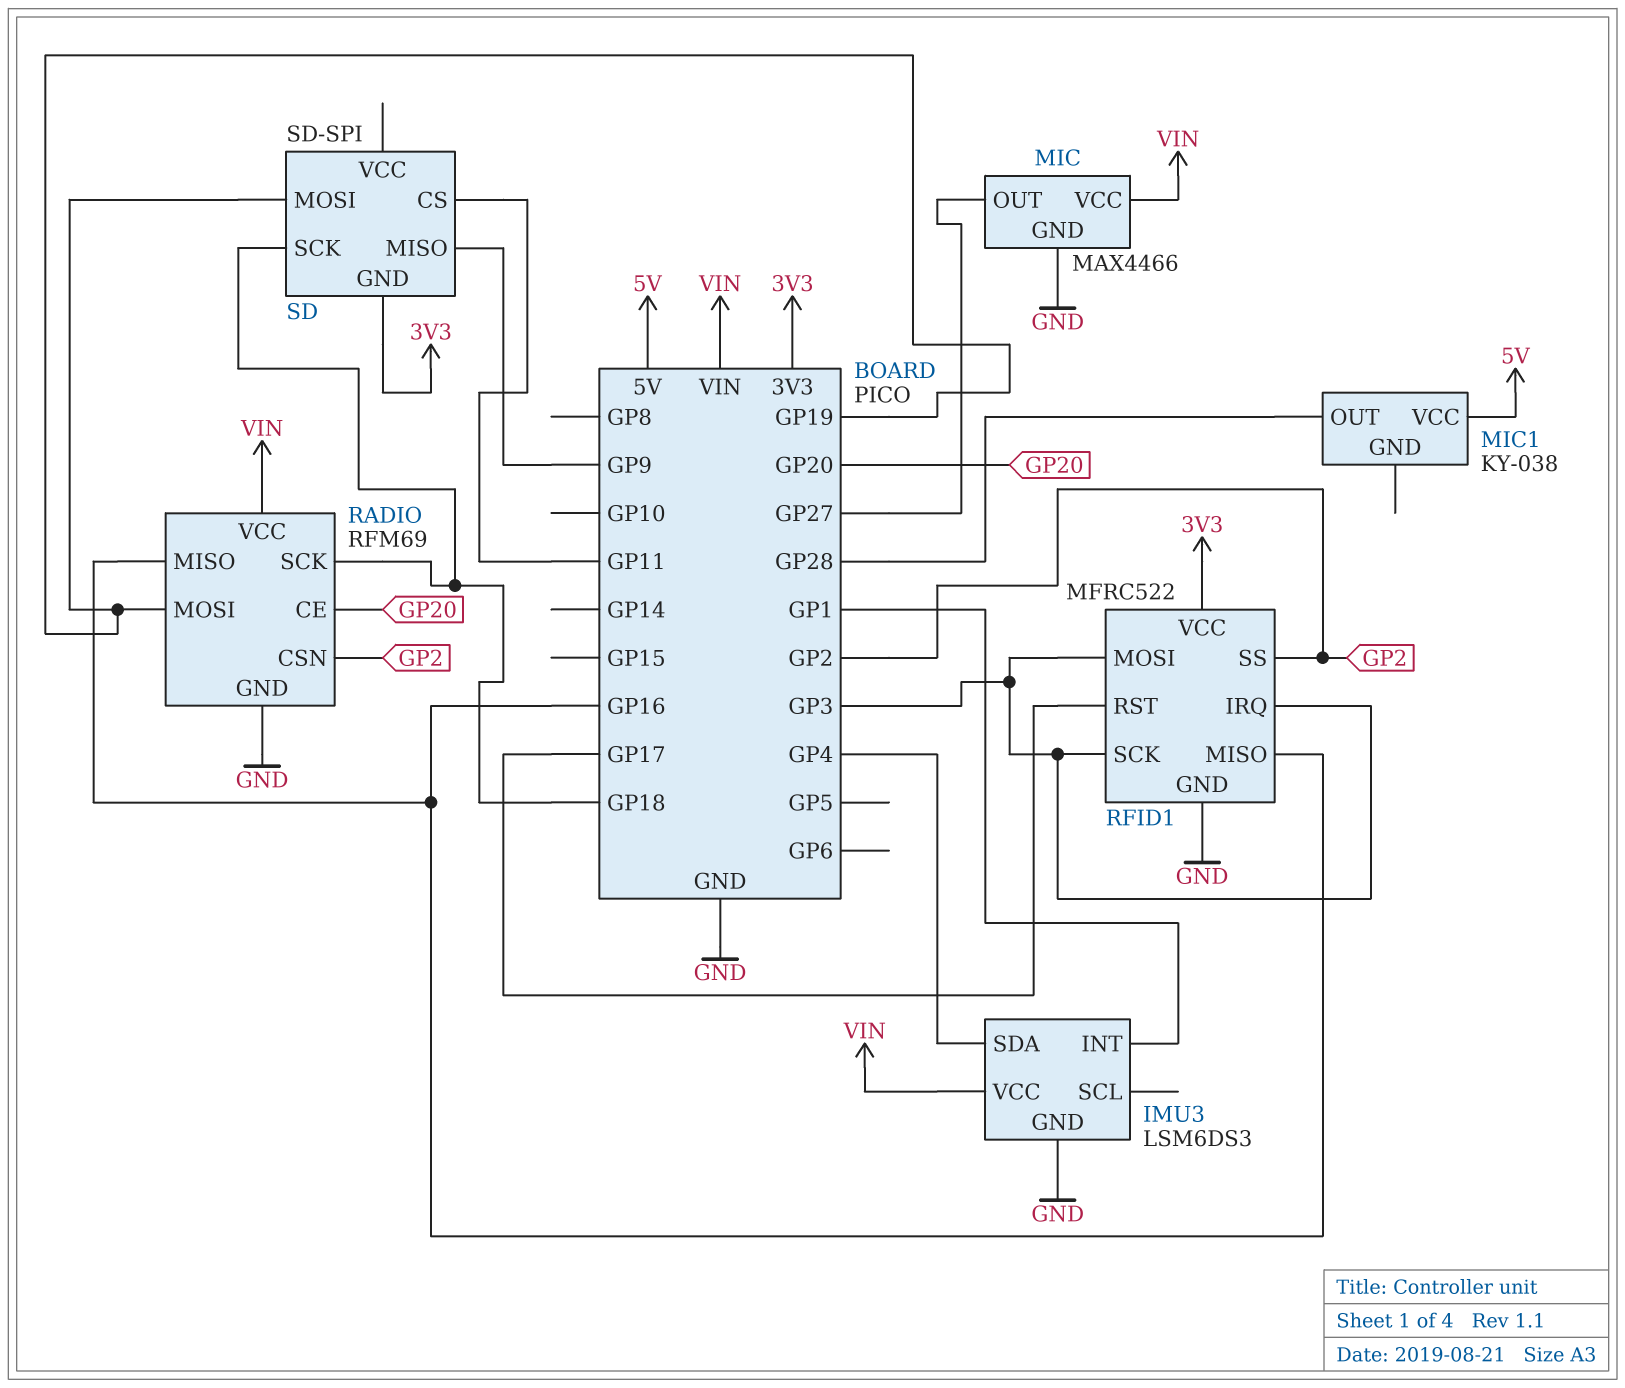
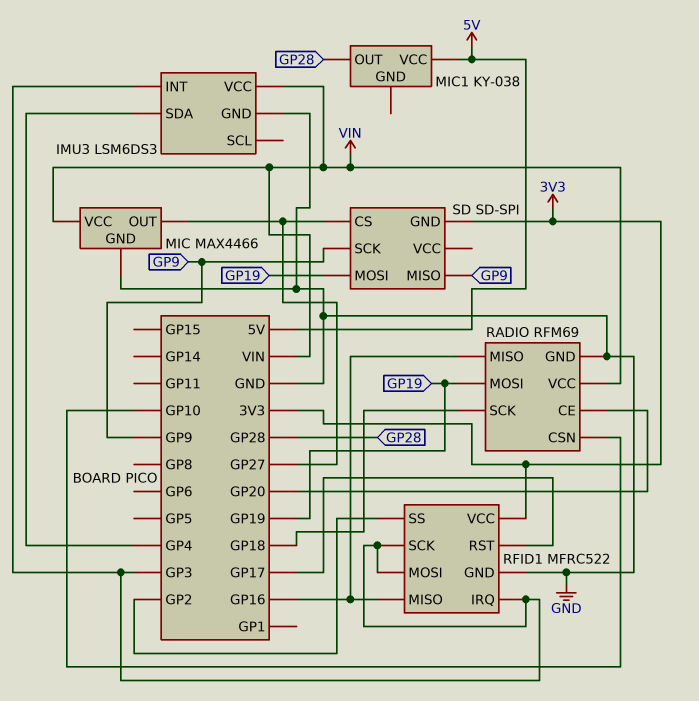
IMU3 pin INT: GP1 -> GP3
RADIO pin CSN: GP2 -> GP10
SD pin CS: GP11 -> GP27
SD pin SCK: GP18 -> GP9

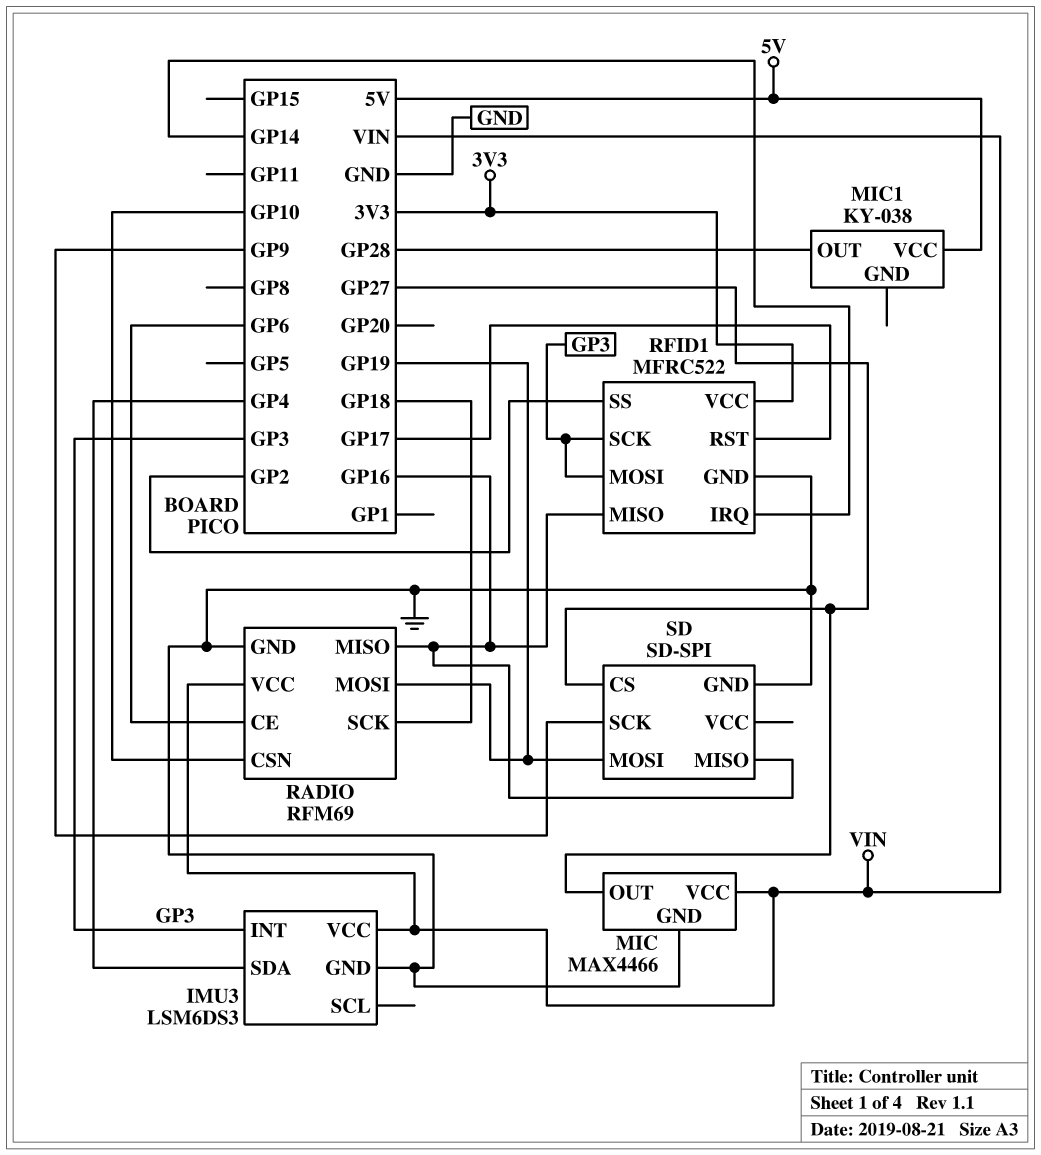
RADIO pin CE: GP20 -> GP6
RFID1 pin IRQ: GP3 -> GP14
SD pin GND: 3V3 -> GND
SD pin MISO: GP9 -> GP16

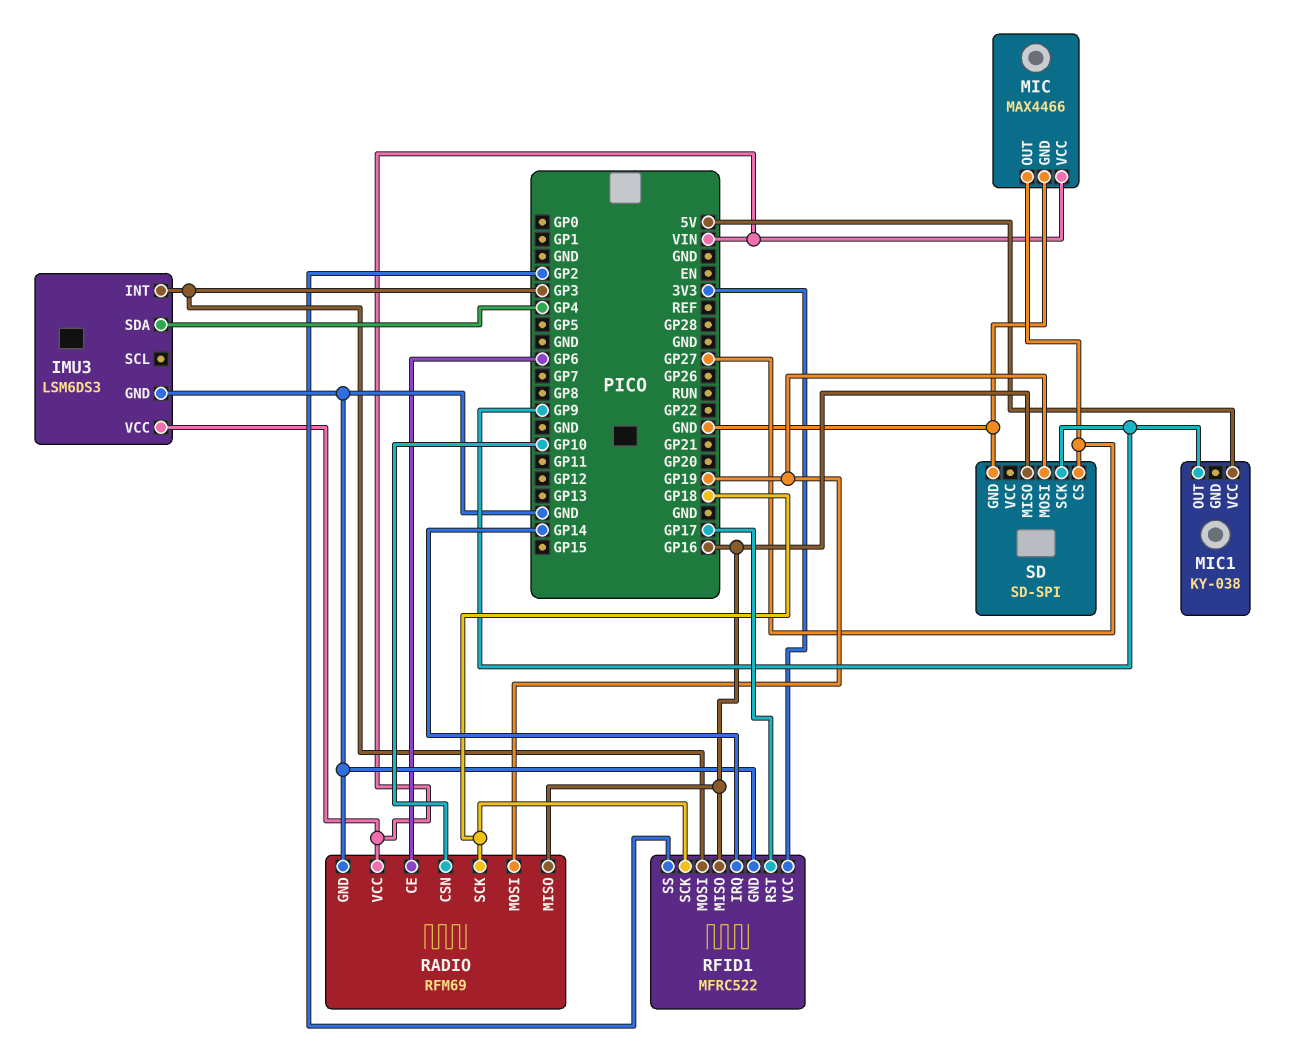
MIC1 pin OUT: GP28 -> GP9
RFID1 pin SCK: GP3 -> GP18

